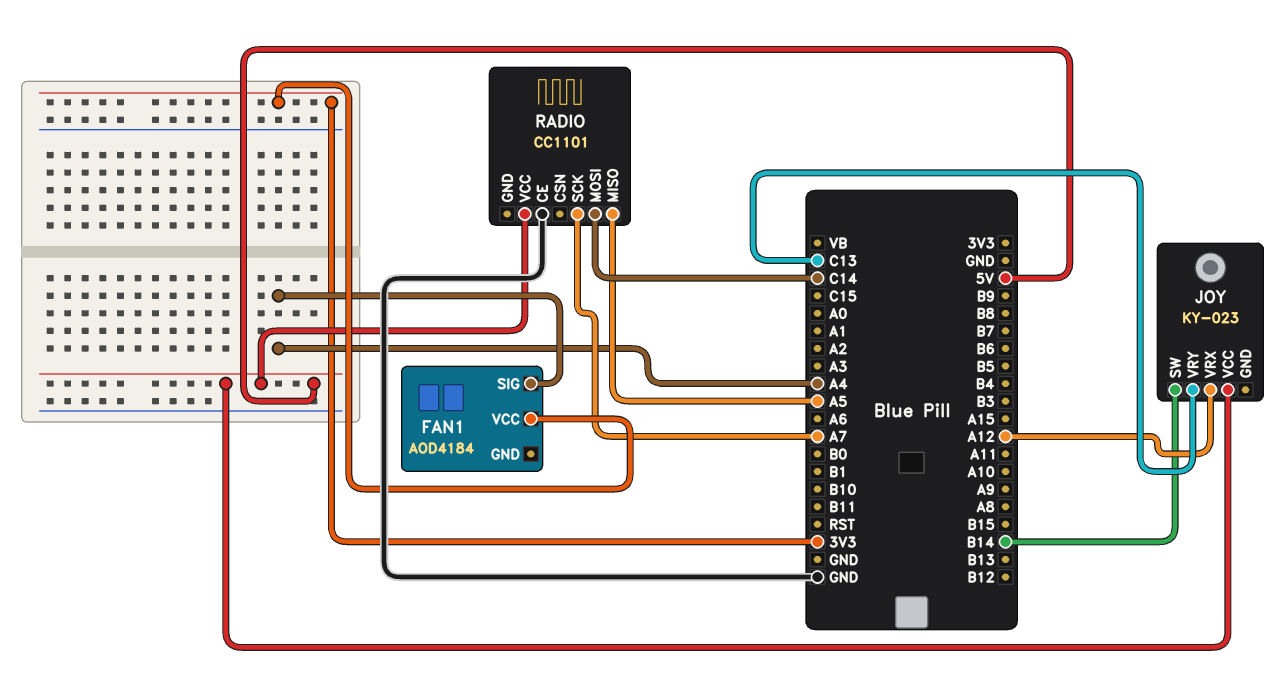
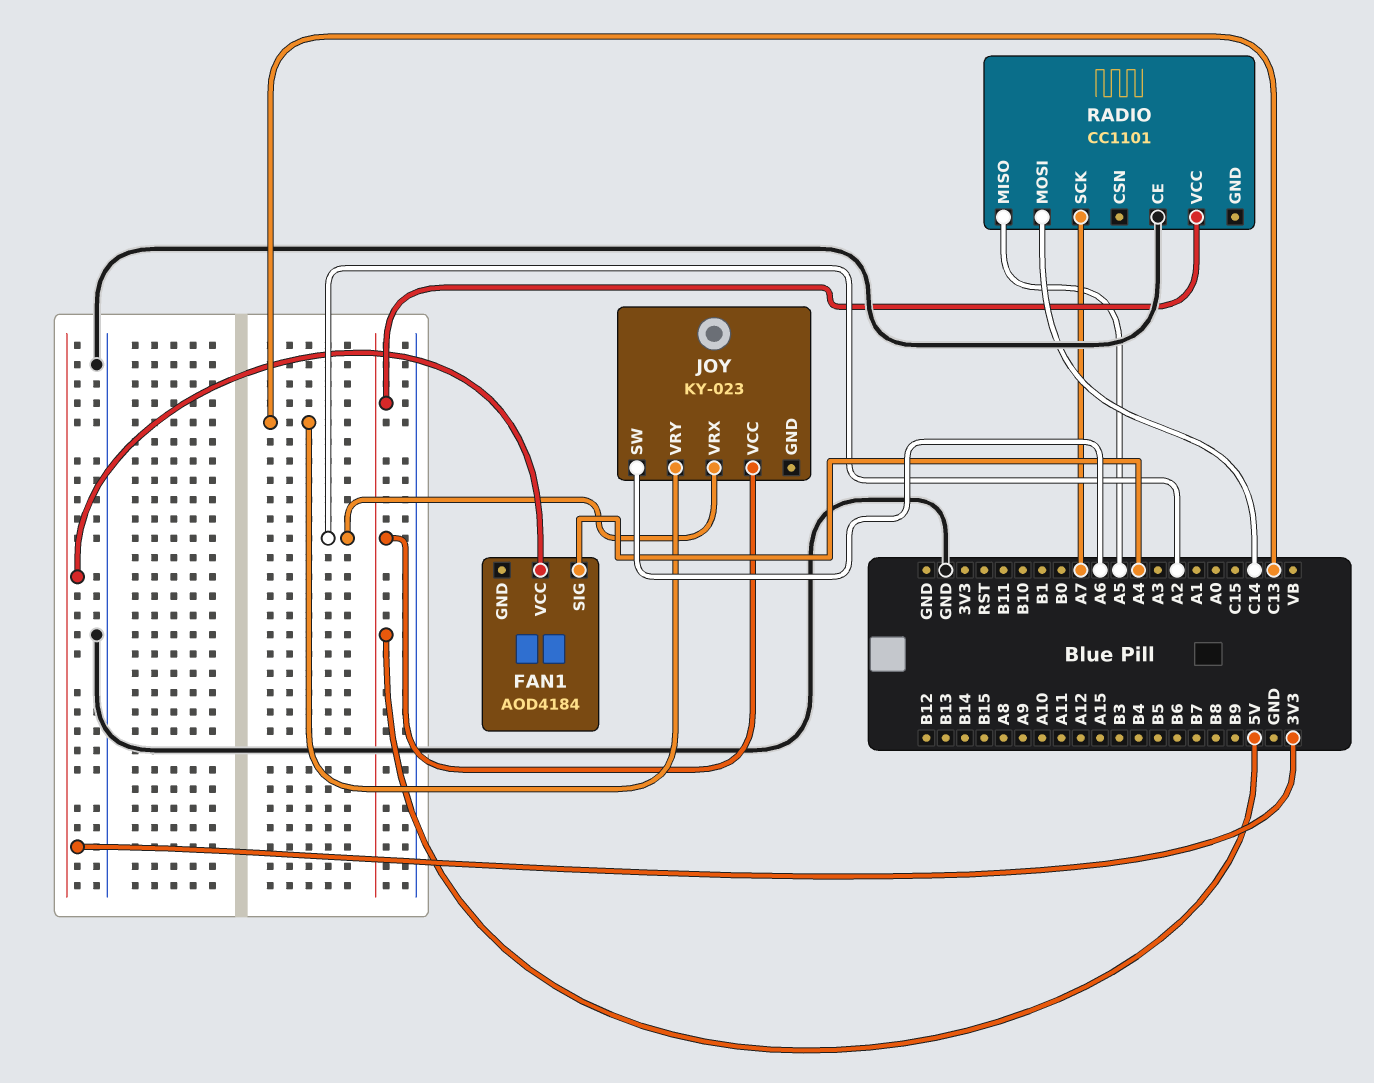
JOY pin SW: B14 -> A6
JOY pin VRX: A12 -> A2

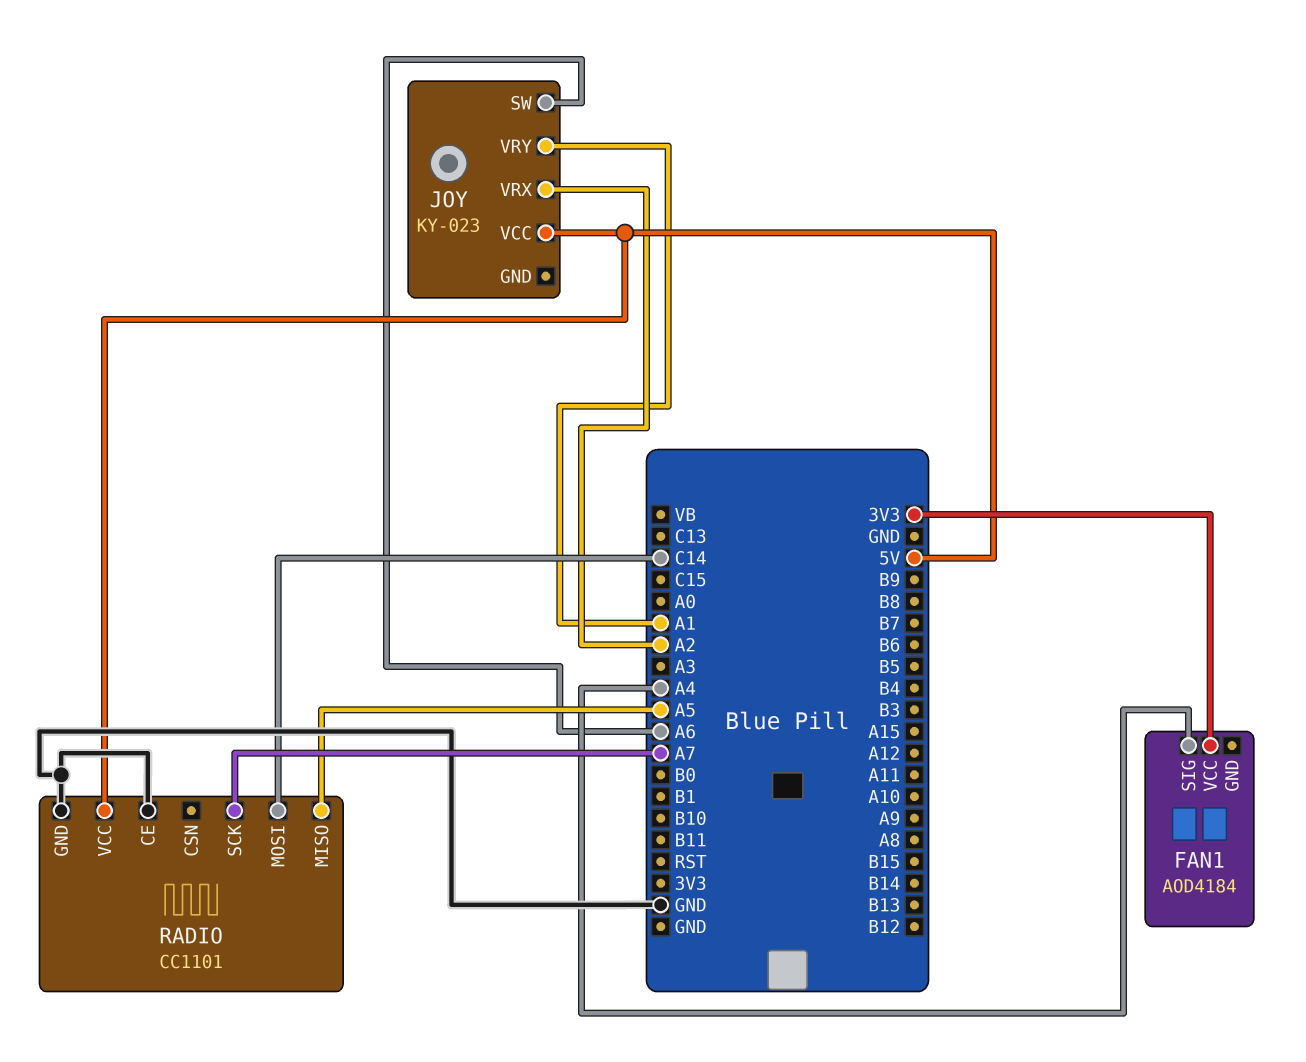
JOY pin VRY: C13 -> A1
RADIO pin GND: none -> GND

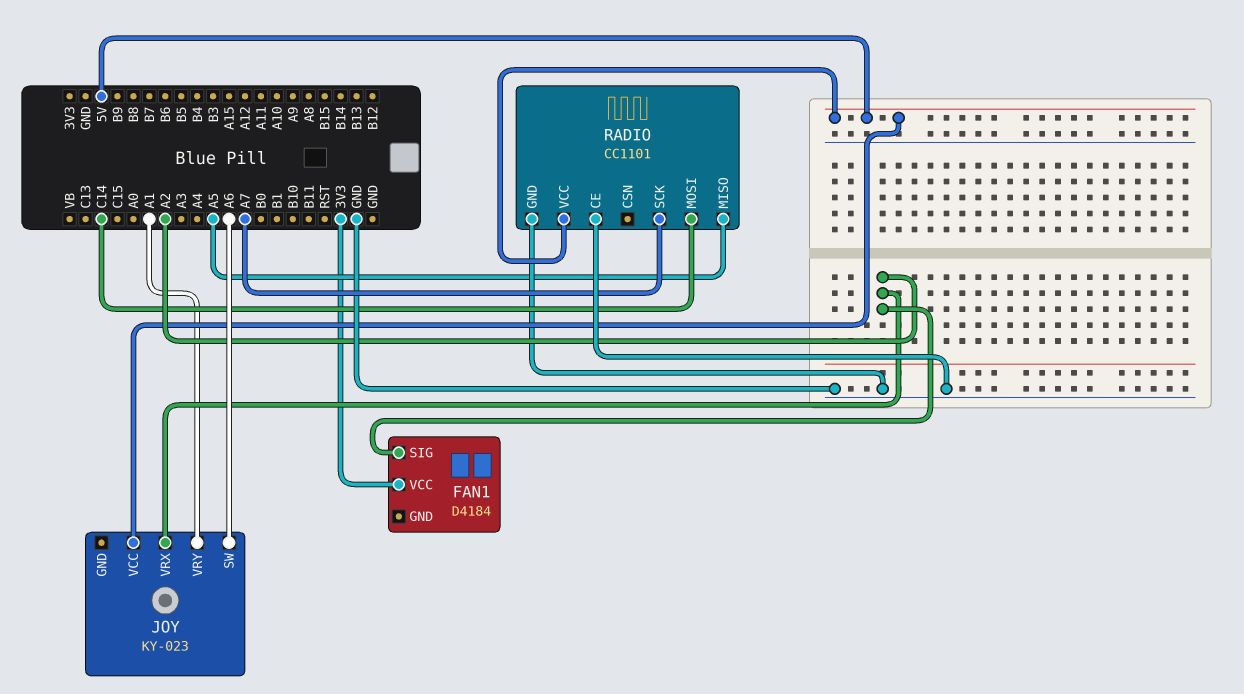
FAN1: AOD4184 -> D4184
FAN1 pin SIG: A4 -> A2

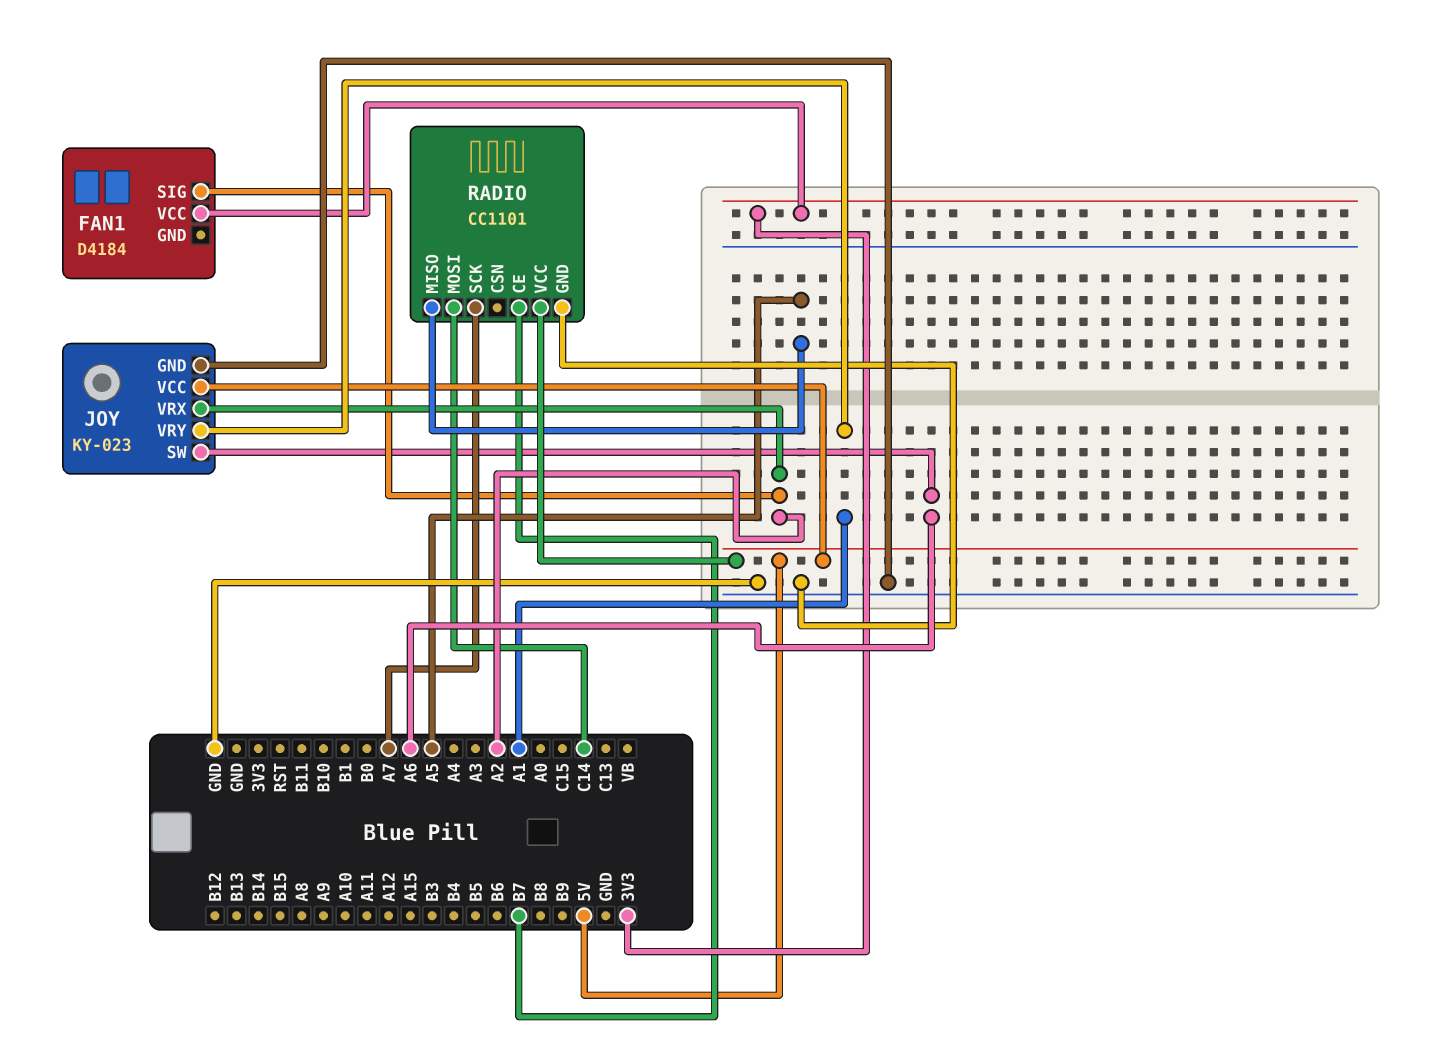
JOY pin GND: none -> GND
RADIO pin CE: GND -> B7

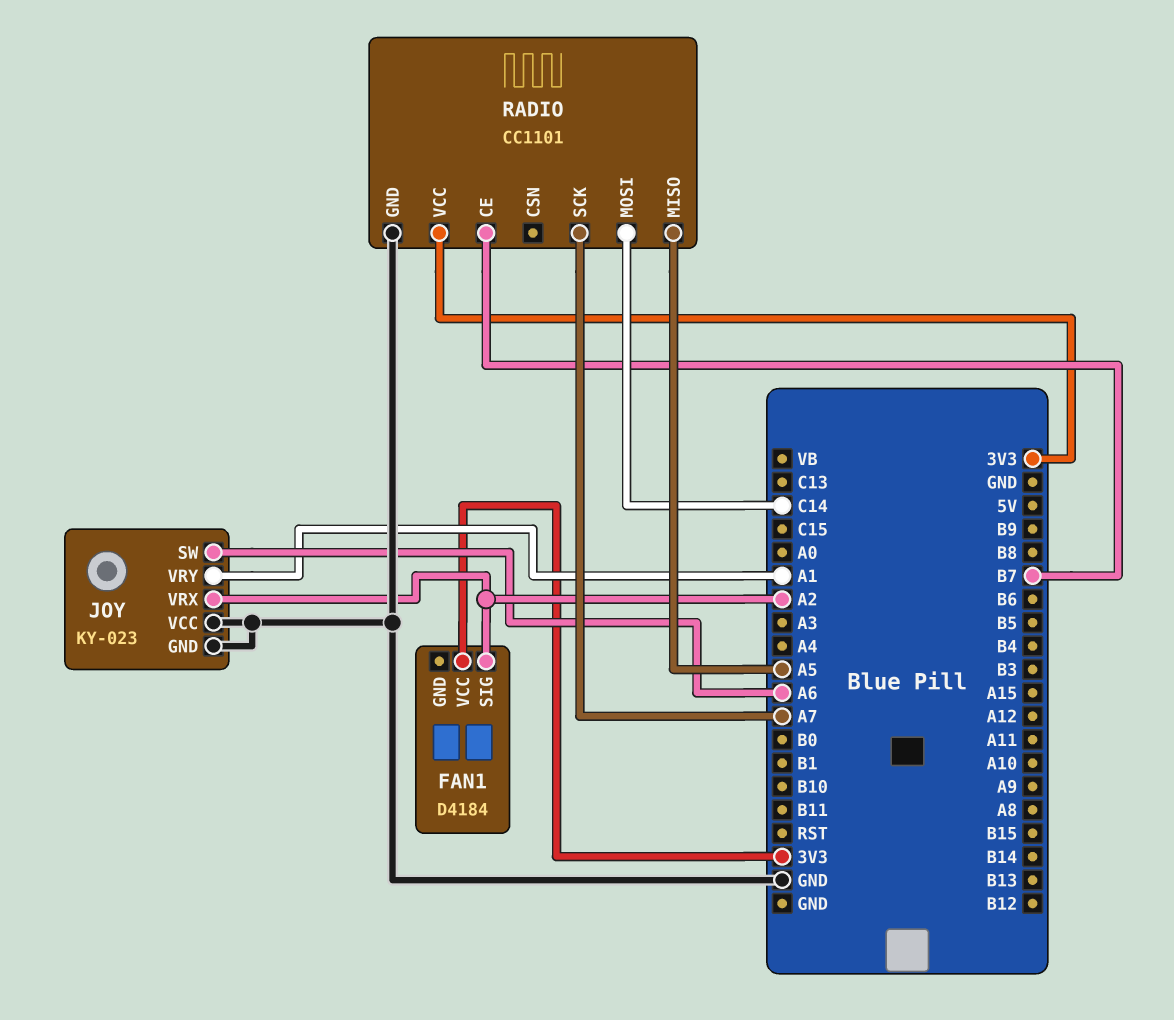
JOY pin VCC: 5V -> GND
RADIO pin VCC: 5V -> 3V3

